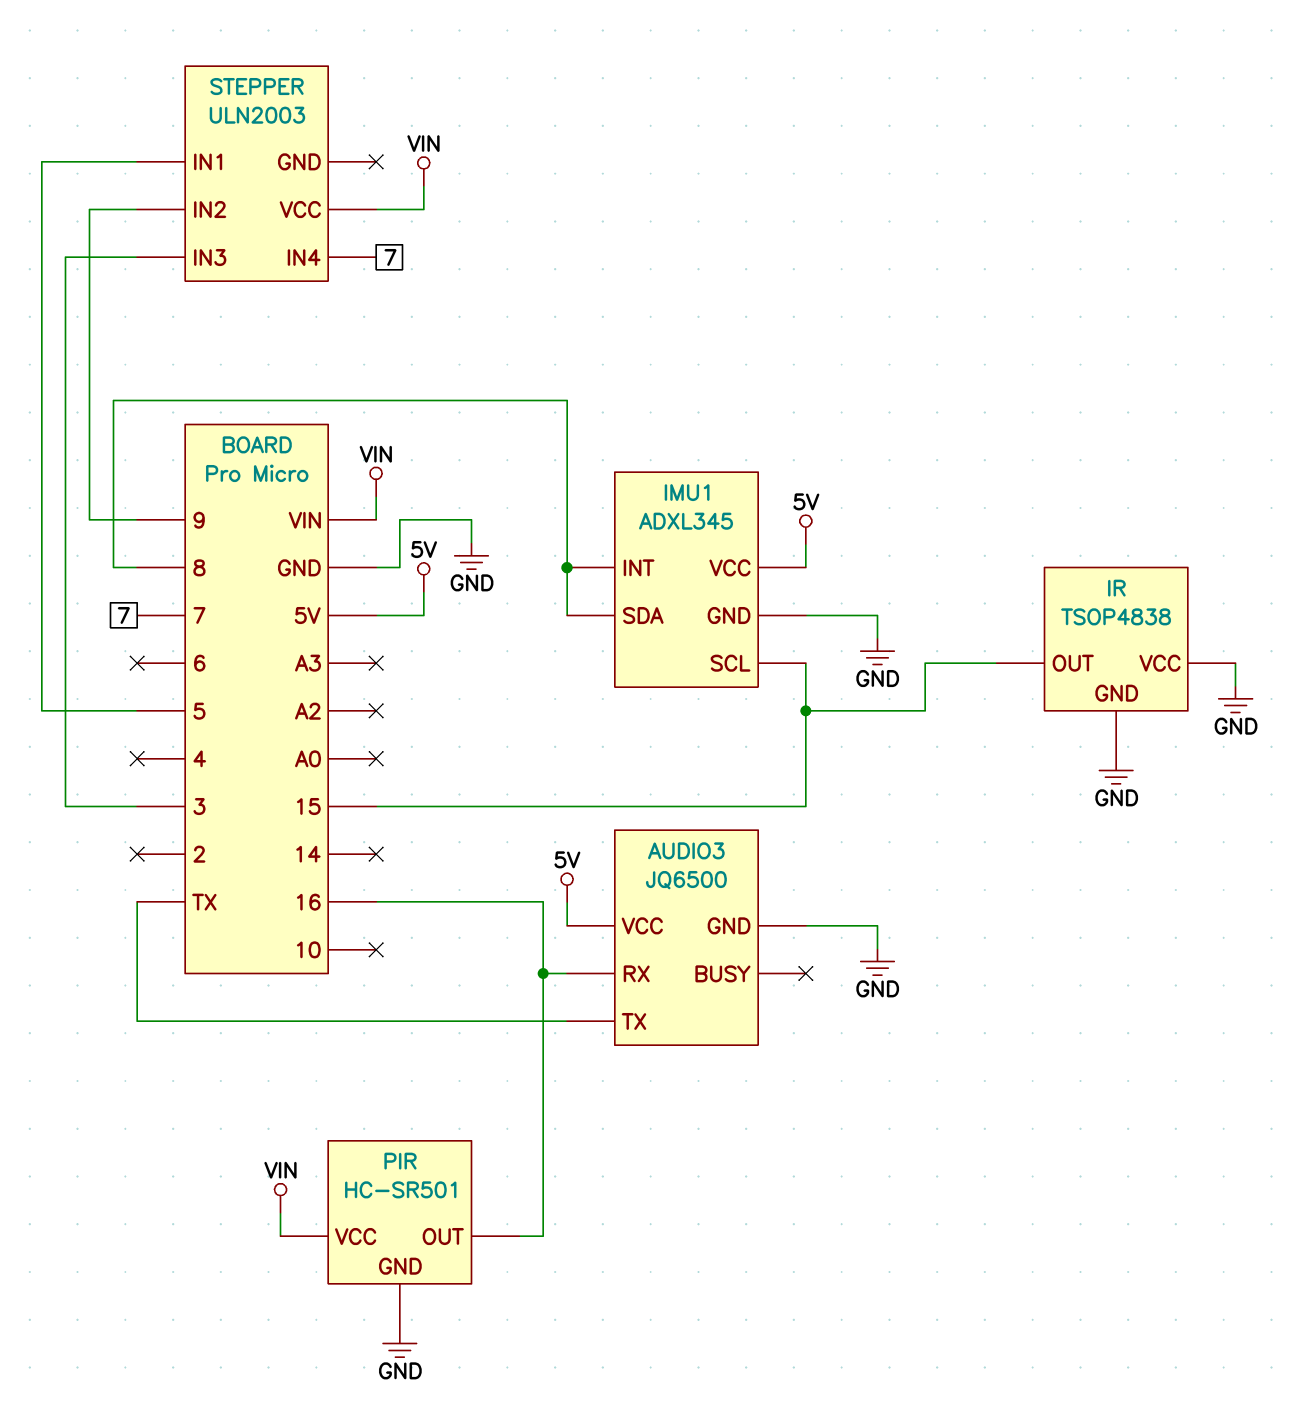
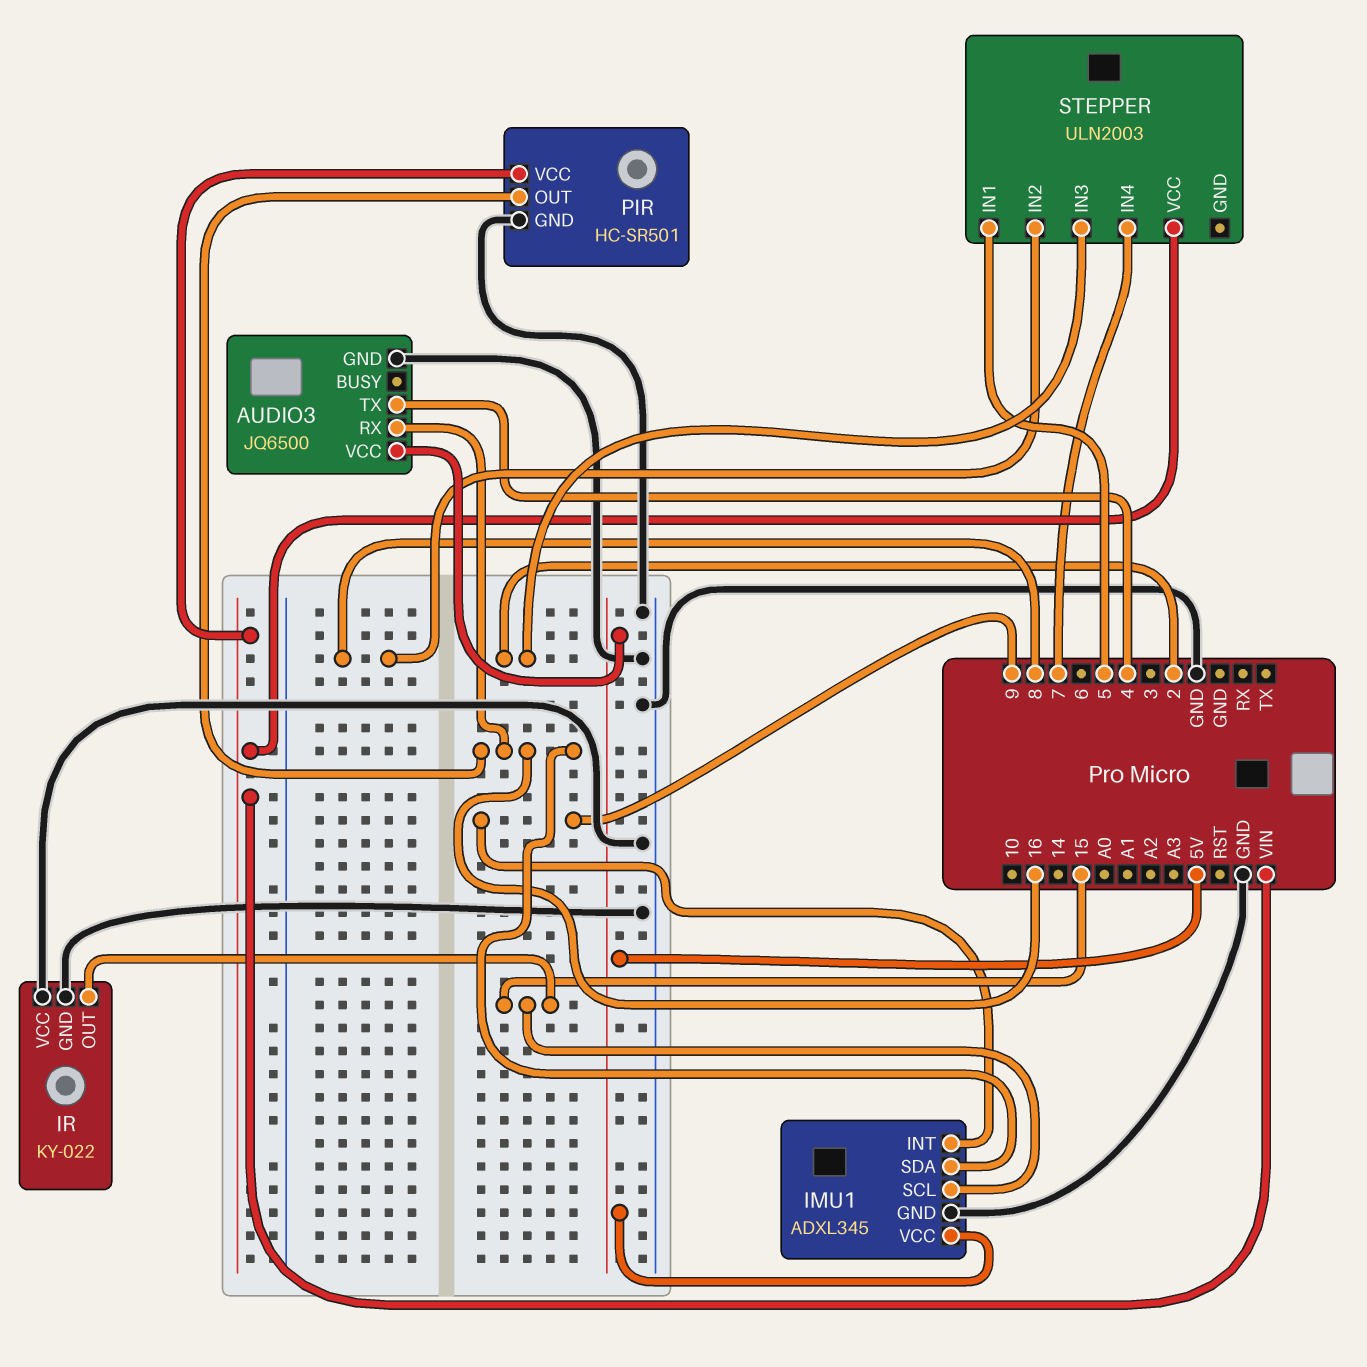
AUDIO3 pin TX: TX -> 4
IMU1 pin INT: 8 -> 9
IMU1 pin SDA: 8 -> 16
IR: TSOP4838 -> KY-022
STEPPER pin IN2: 9 -> 8
STEPPER pin IN3: 3 -> 2

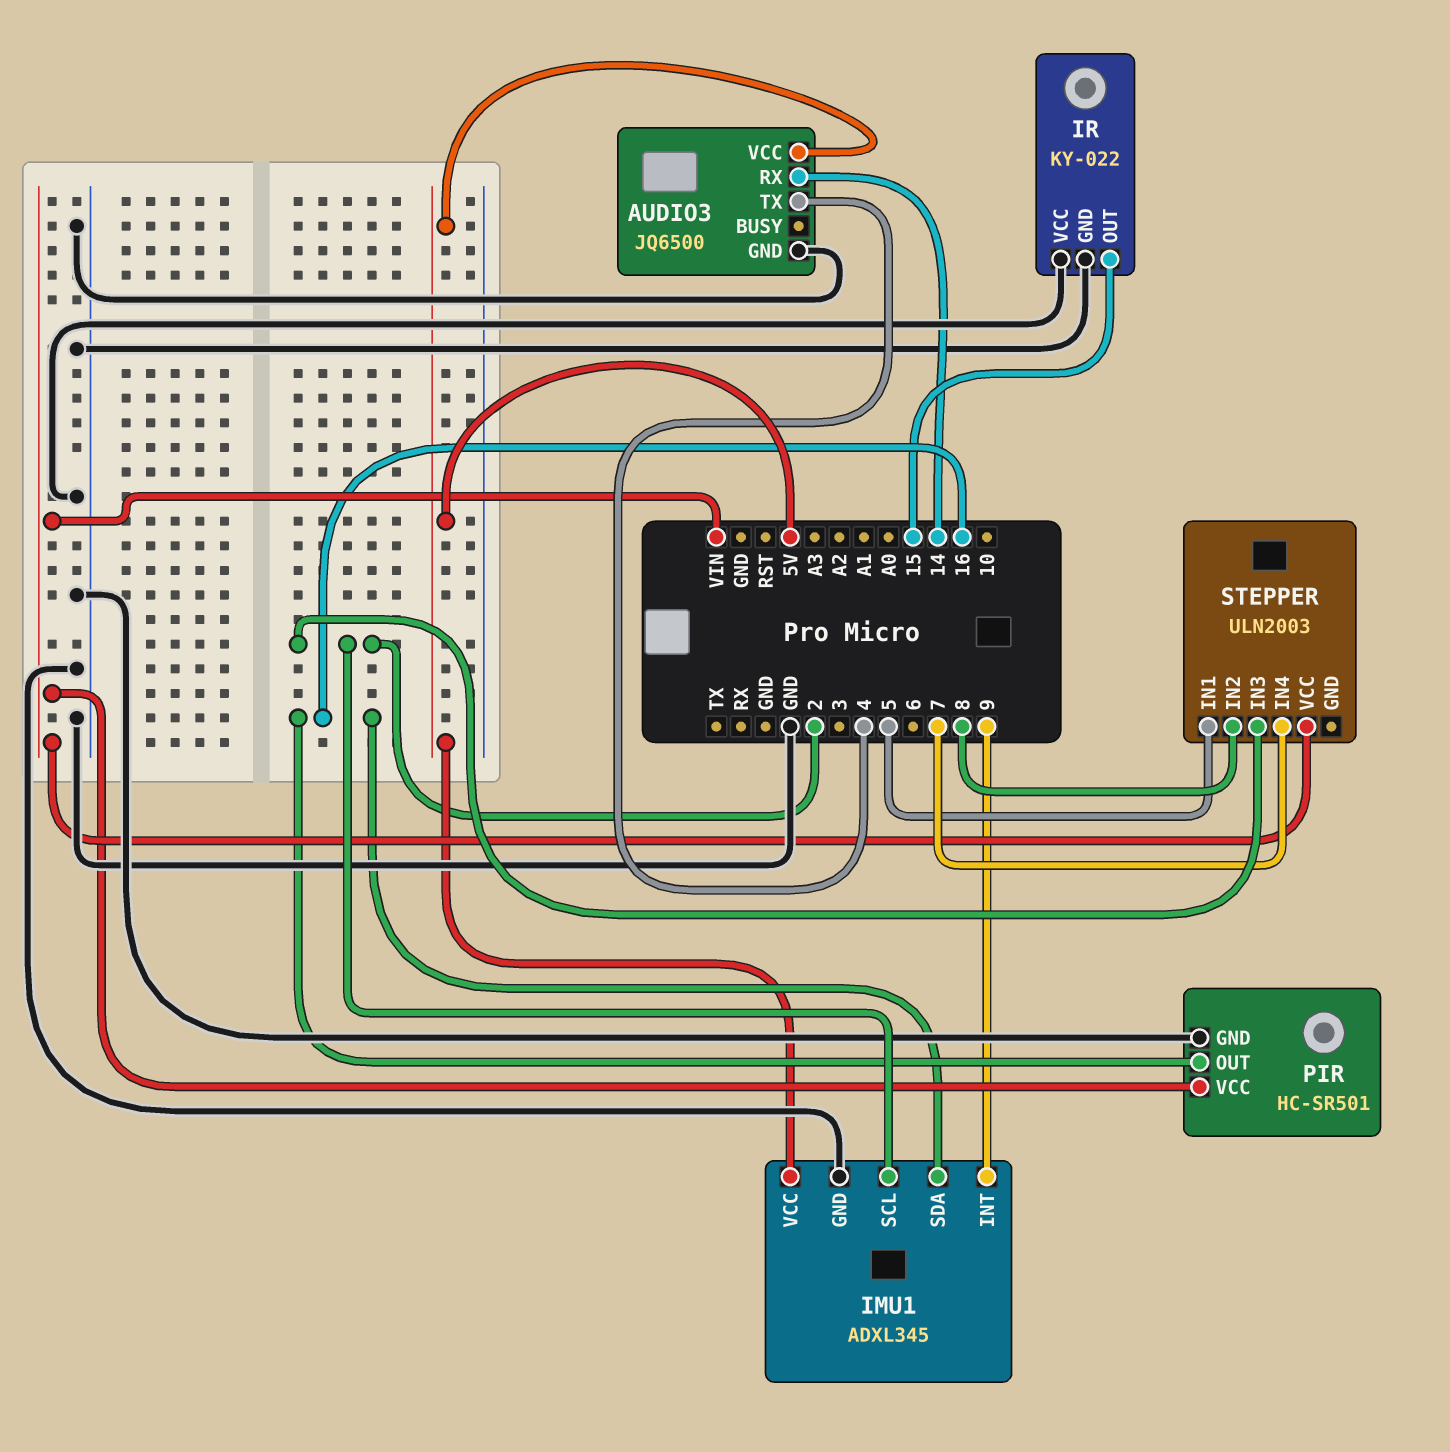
AUDIO3 pin RX: 16 -> 14
IMU1 pin SCL: 15 -> 2

